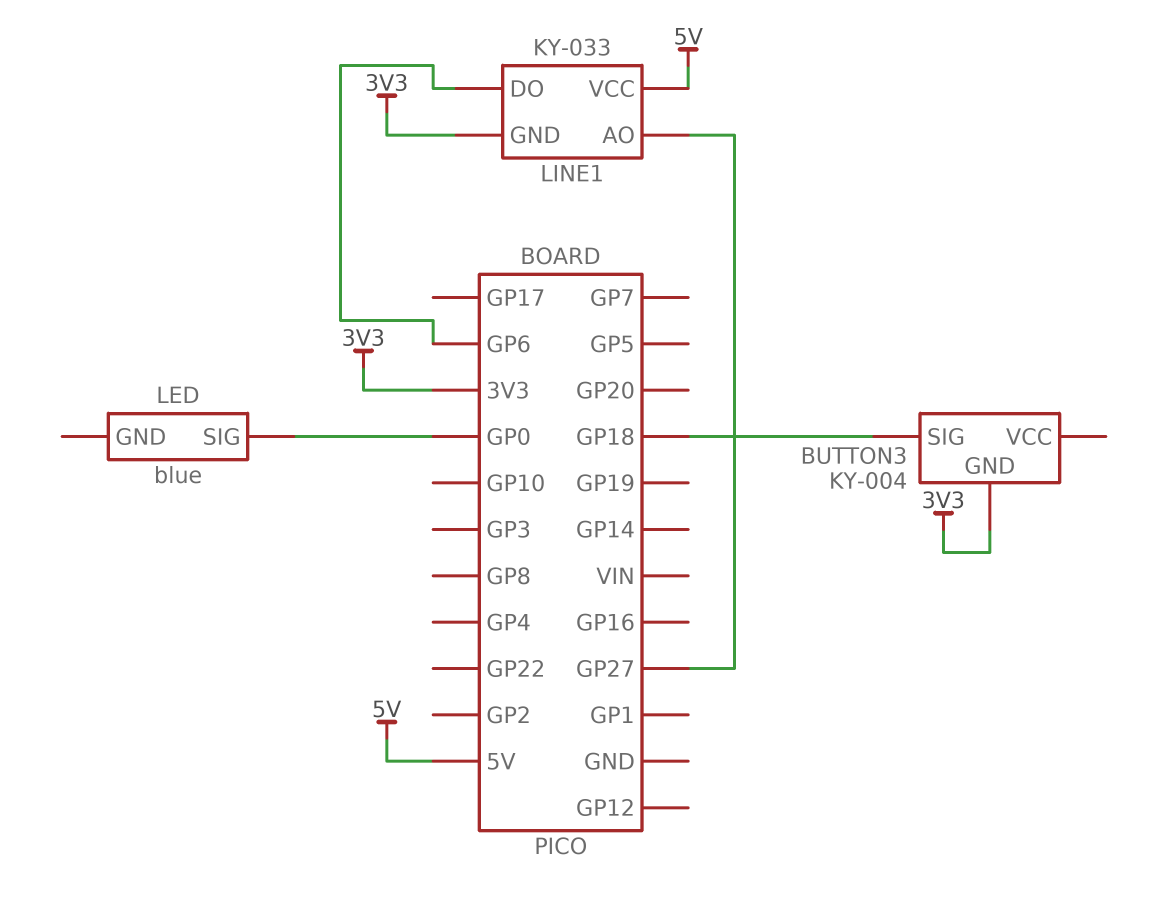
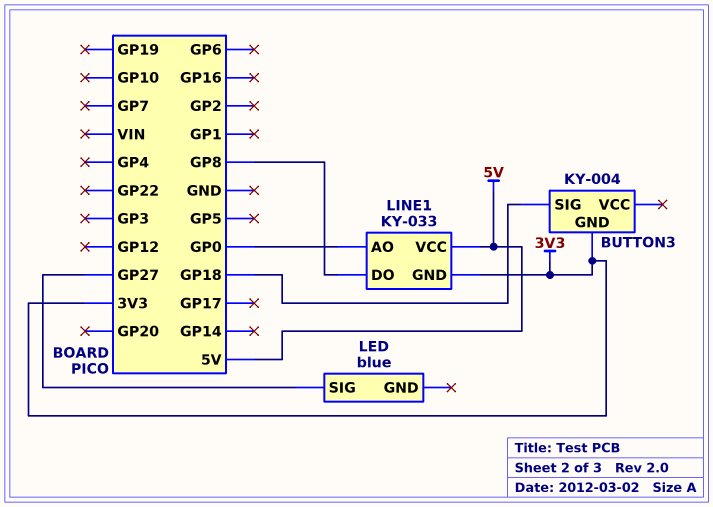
LED pin SIG: GP0 -> GP27
LINE1 pin AO: GP27 -> GP0
LINE1 pin DO: GP6 -> GP8

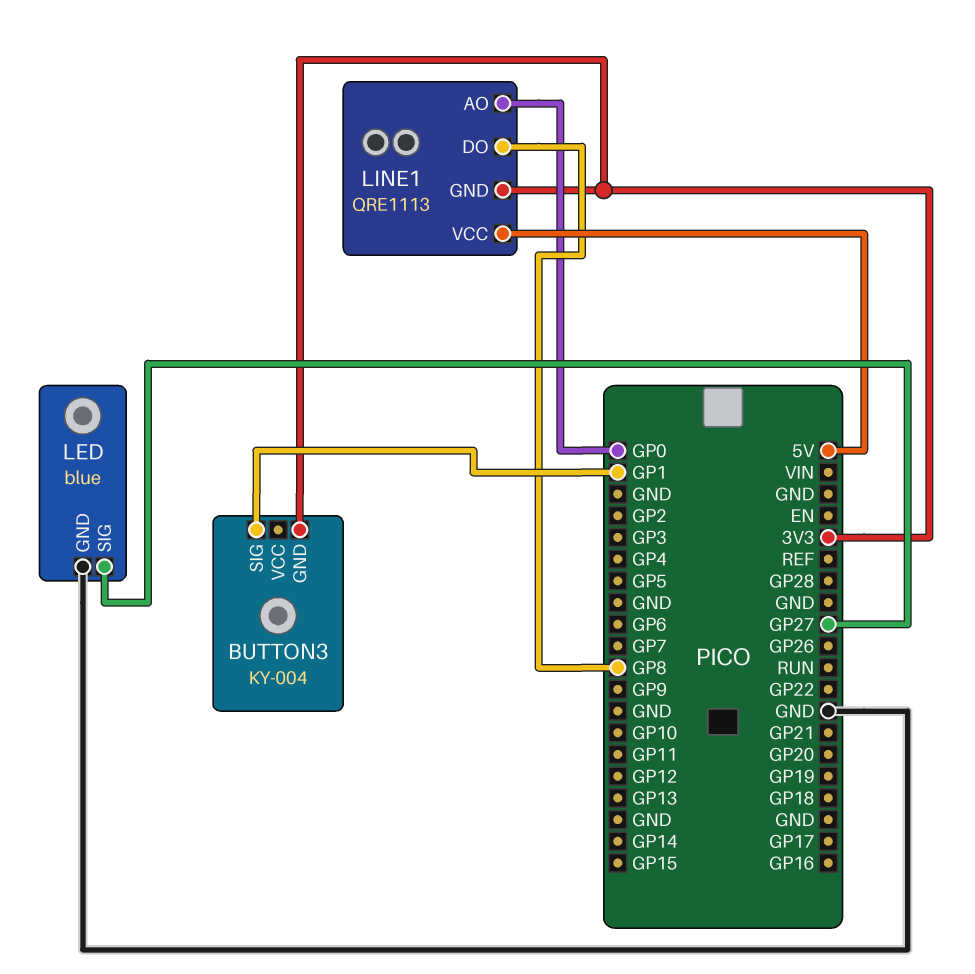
BUTTON3 pin SIG: GP18 -> GP1
LED pin GND: none -> GND
LINE1: KY-033 -> QRE1113

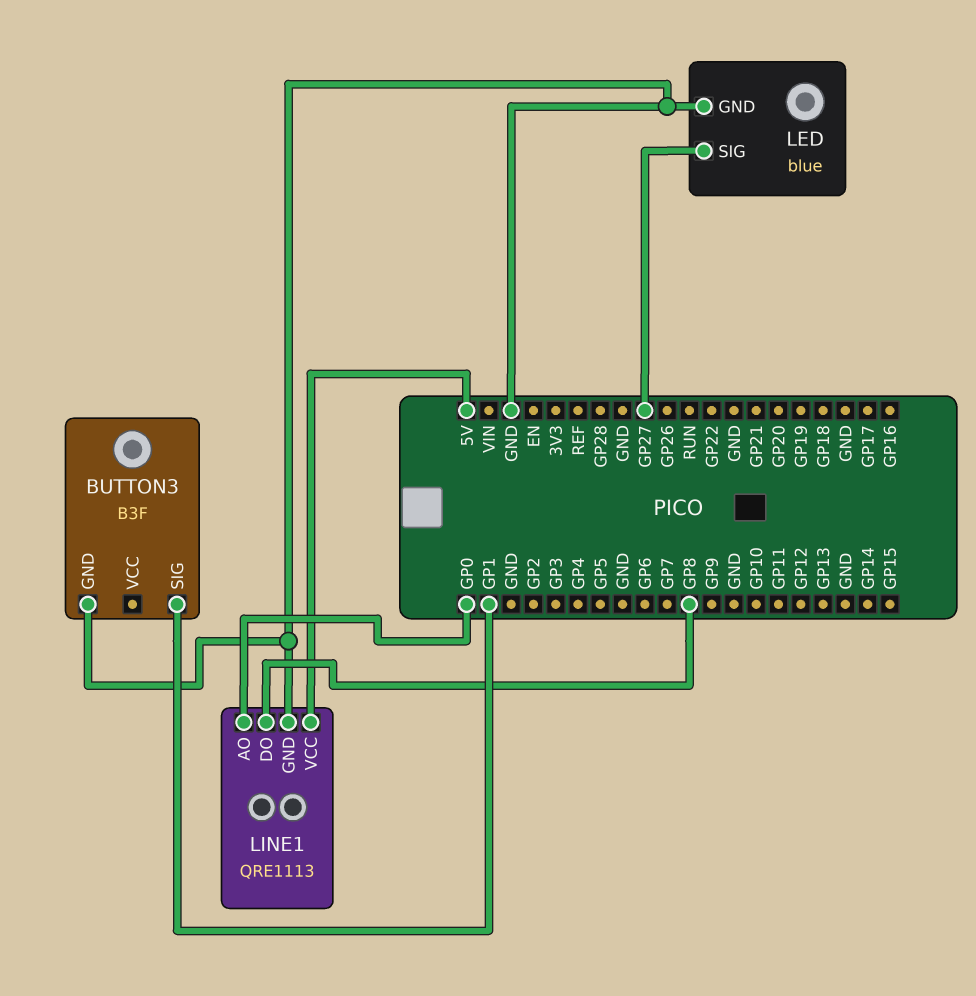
BUTTON3: KY-004 -> B3F
BUTTON3 pin GND: 3V3 -> GND
LINE1 pin GND: 3V3 -> GND

